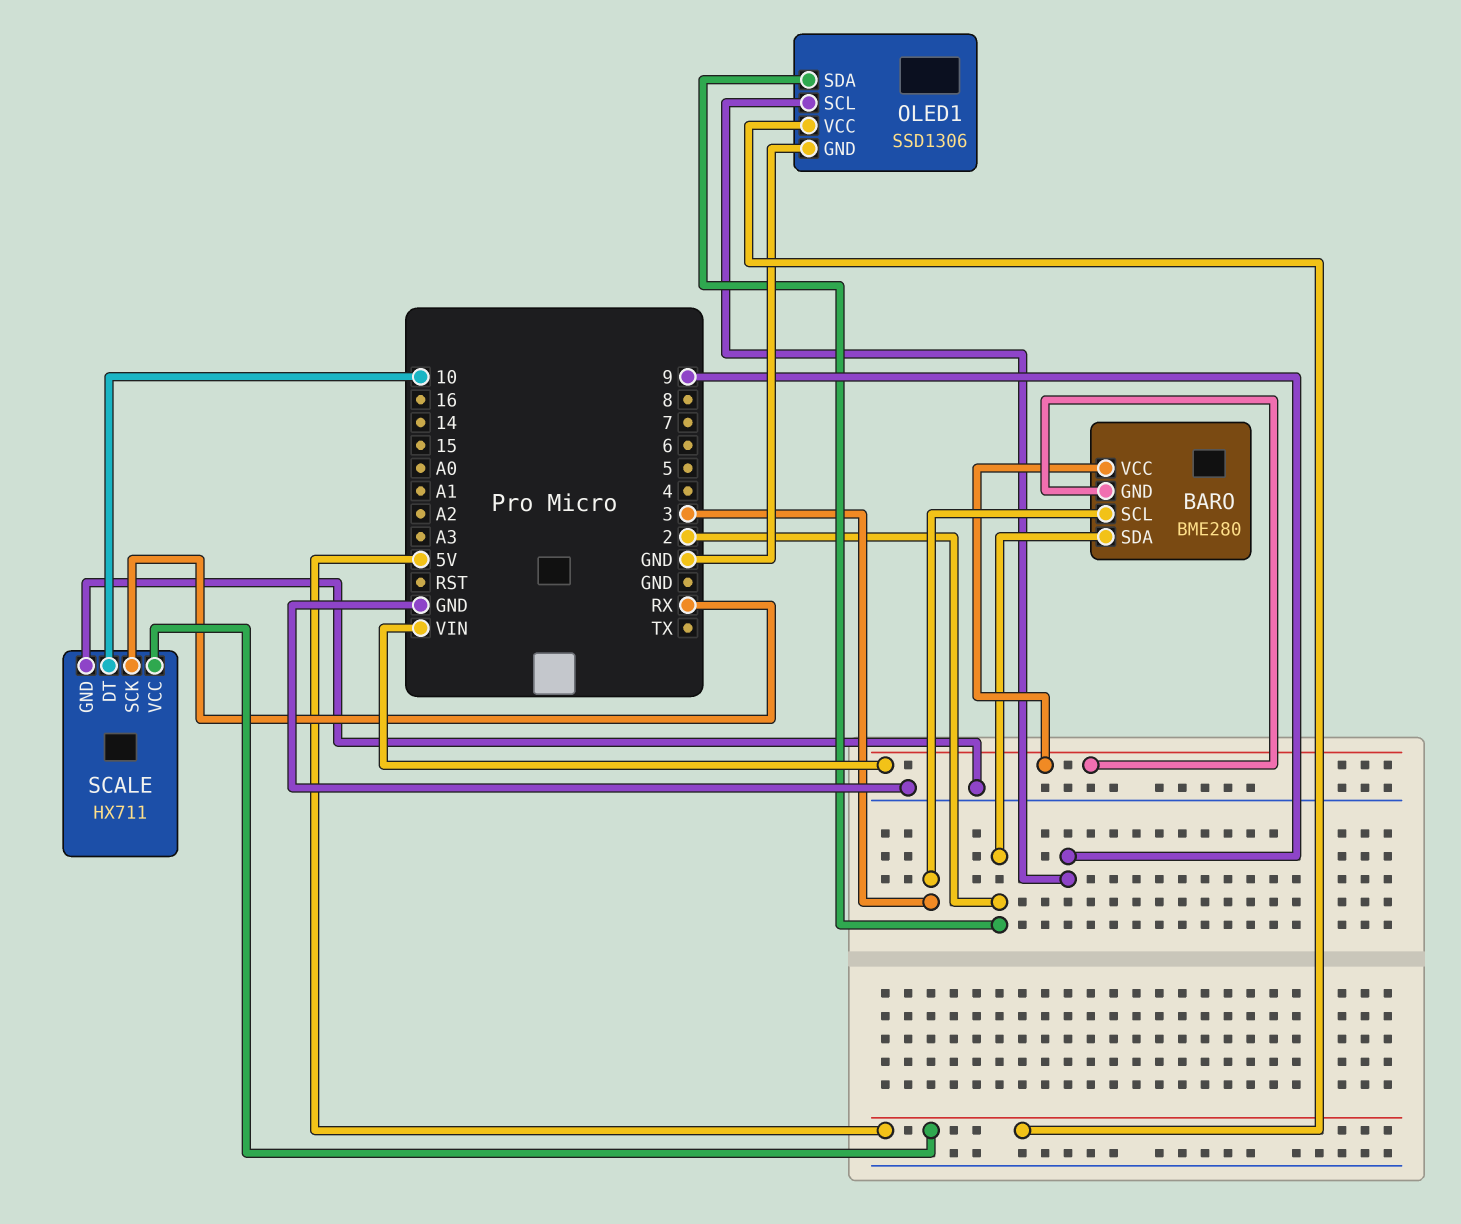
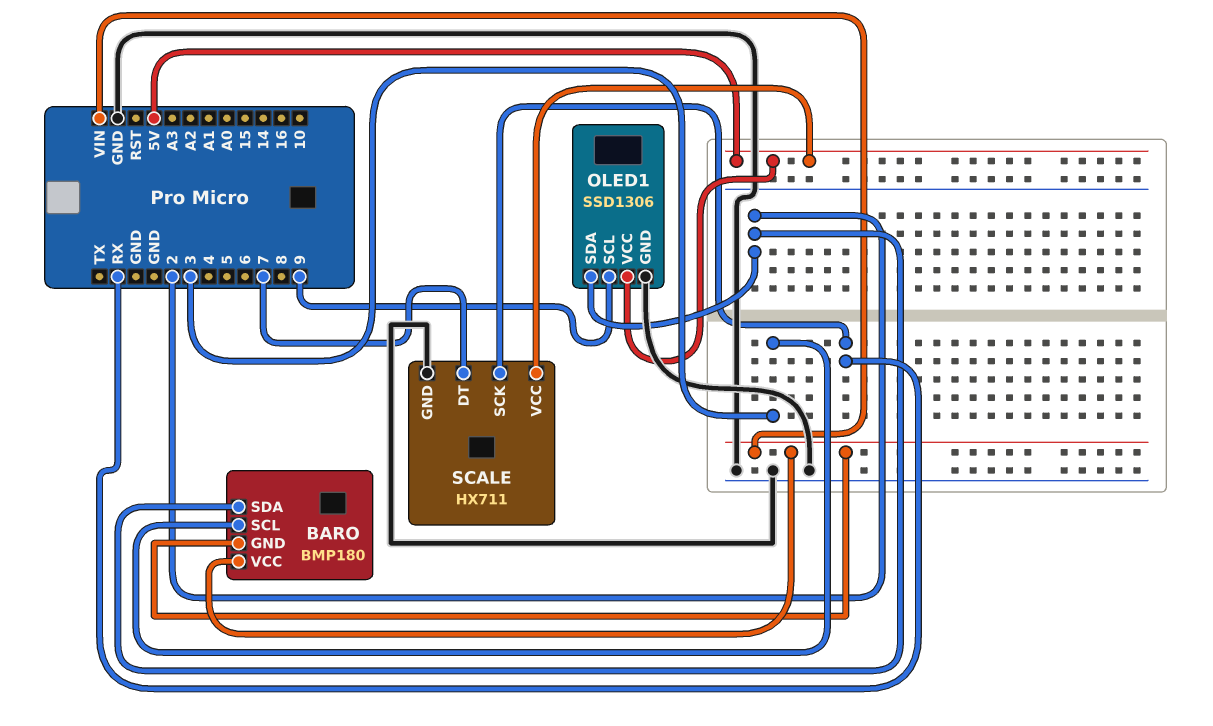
BARO: BME280 -> BMP180
SCALE pin DT: 10 -> 7

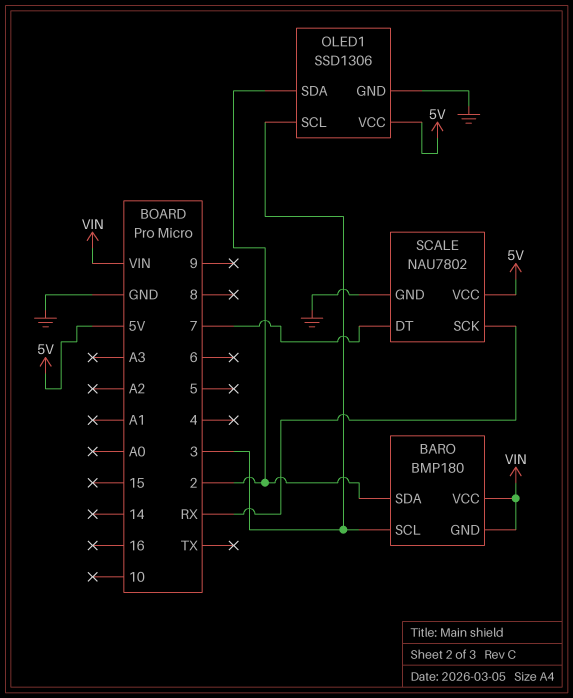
OLED1 pin SCL: 9 -> 3
SCALE: HX711 -> NAU7802

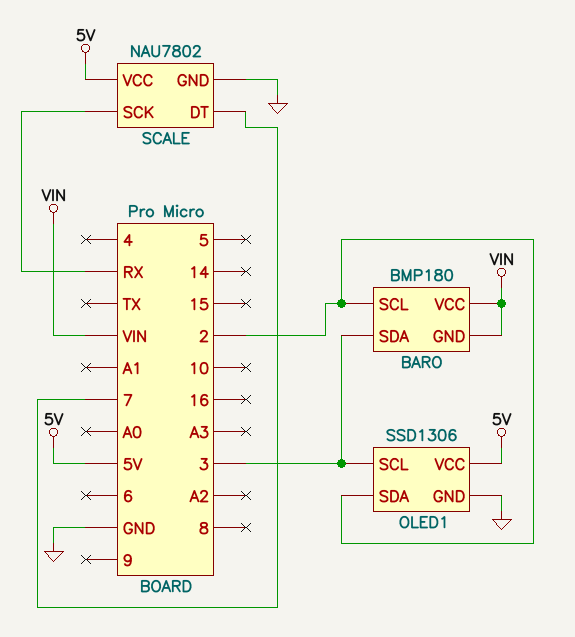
BARO pin SCL: 3 -> 2
BARO pin SDA: 2 -> 3

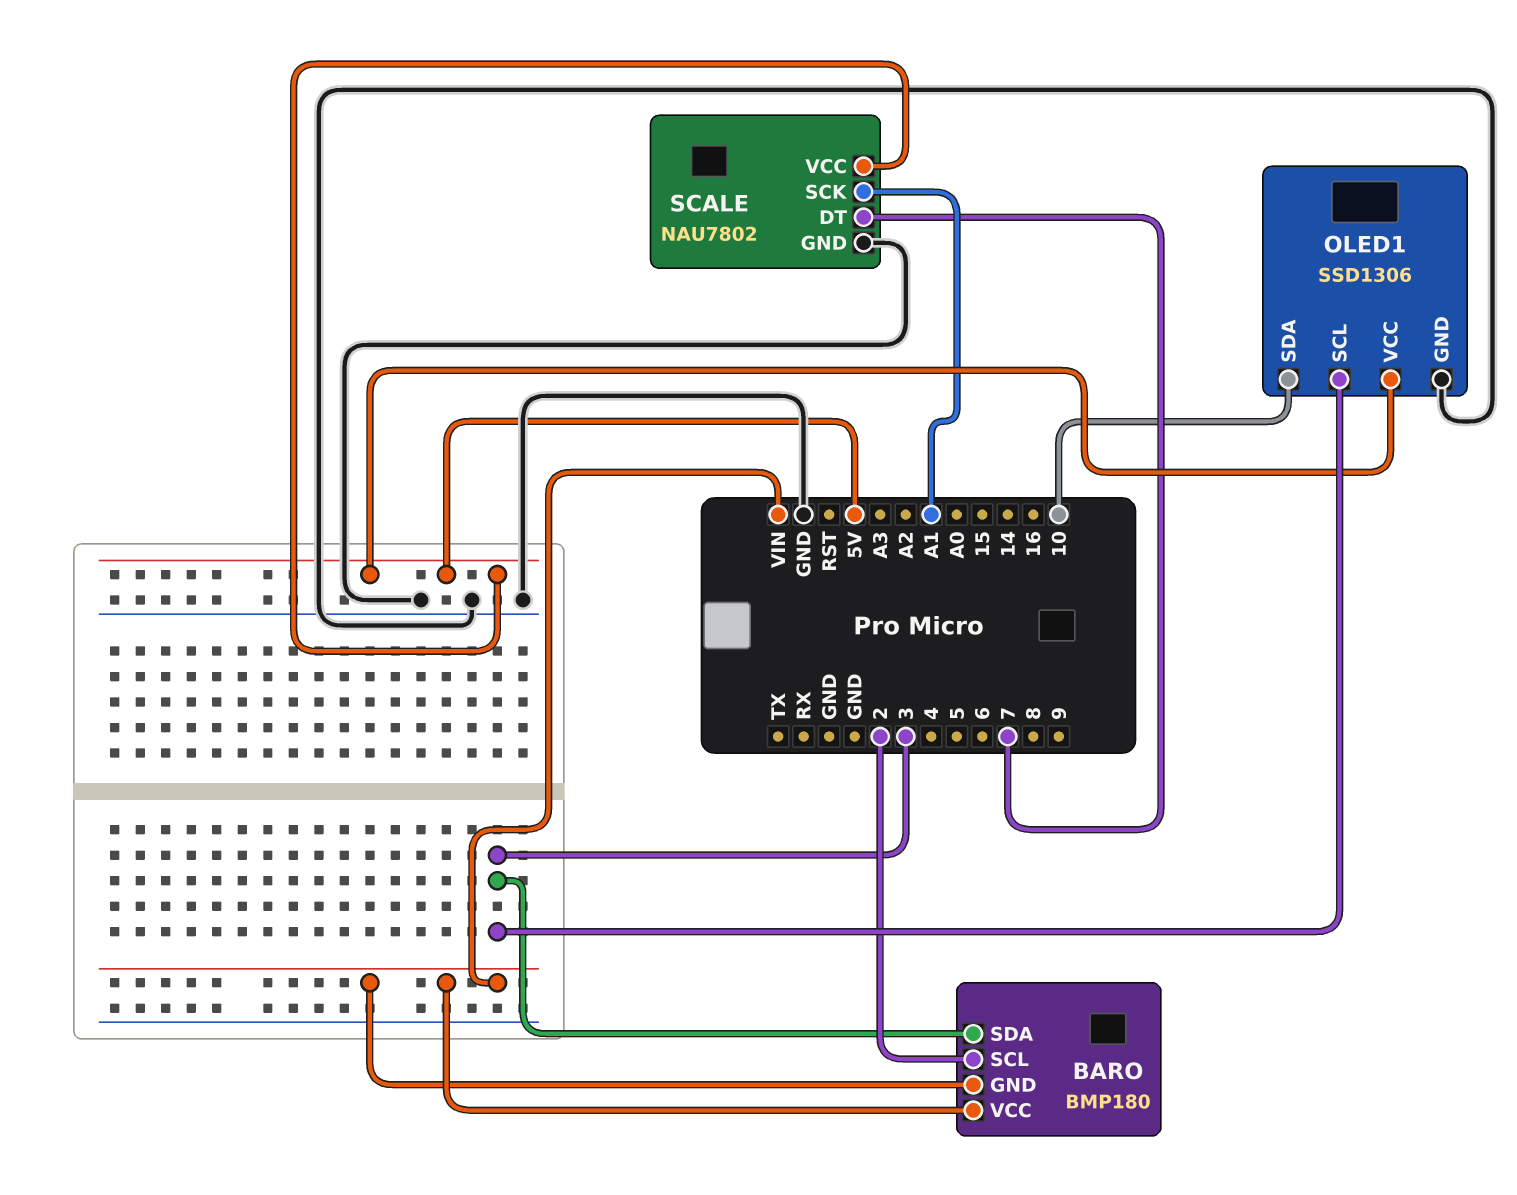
OLED1 pin SDA: 2 -> 10
SCALE pin SCK: RX -> A1

